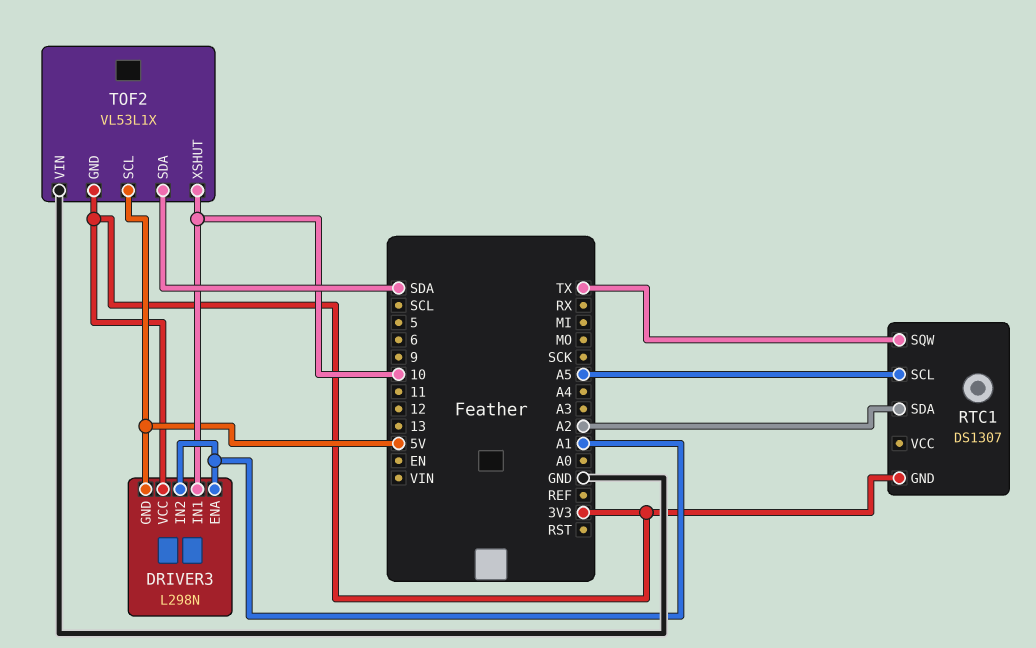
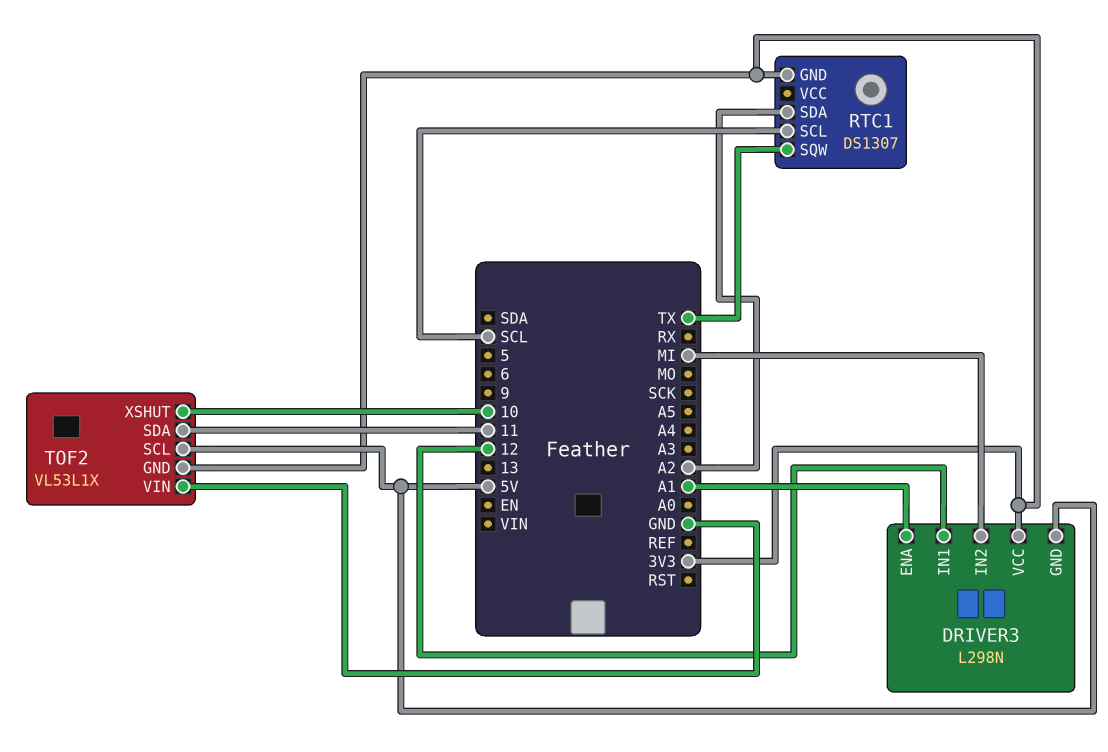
DRIVER3 pin IN1: 10 -> 12
DRIVER3 pin IN2: A1 -> MI
RTC1 pin SCL: A5 -> SCL
TOF2 pin SDA: SDA -> 11

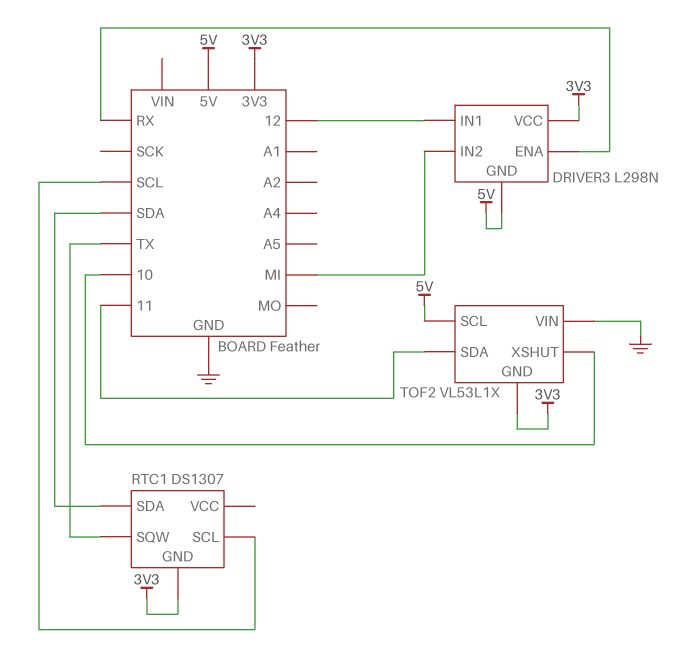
DRIVER3 pin ENA: A1 -> RX
RTC1 pin SDA: A2 -> SDA

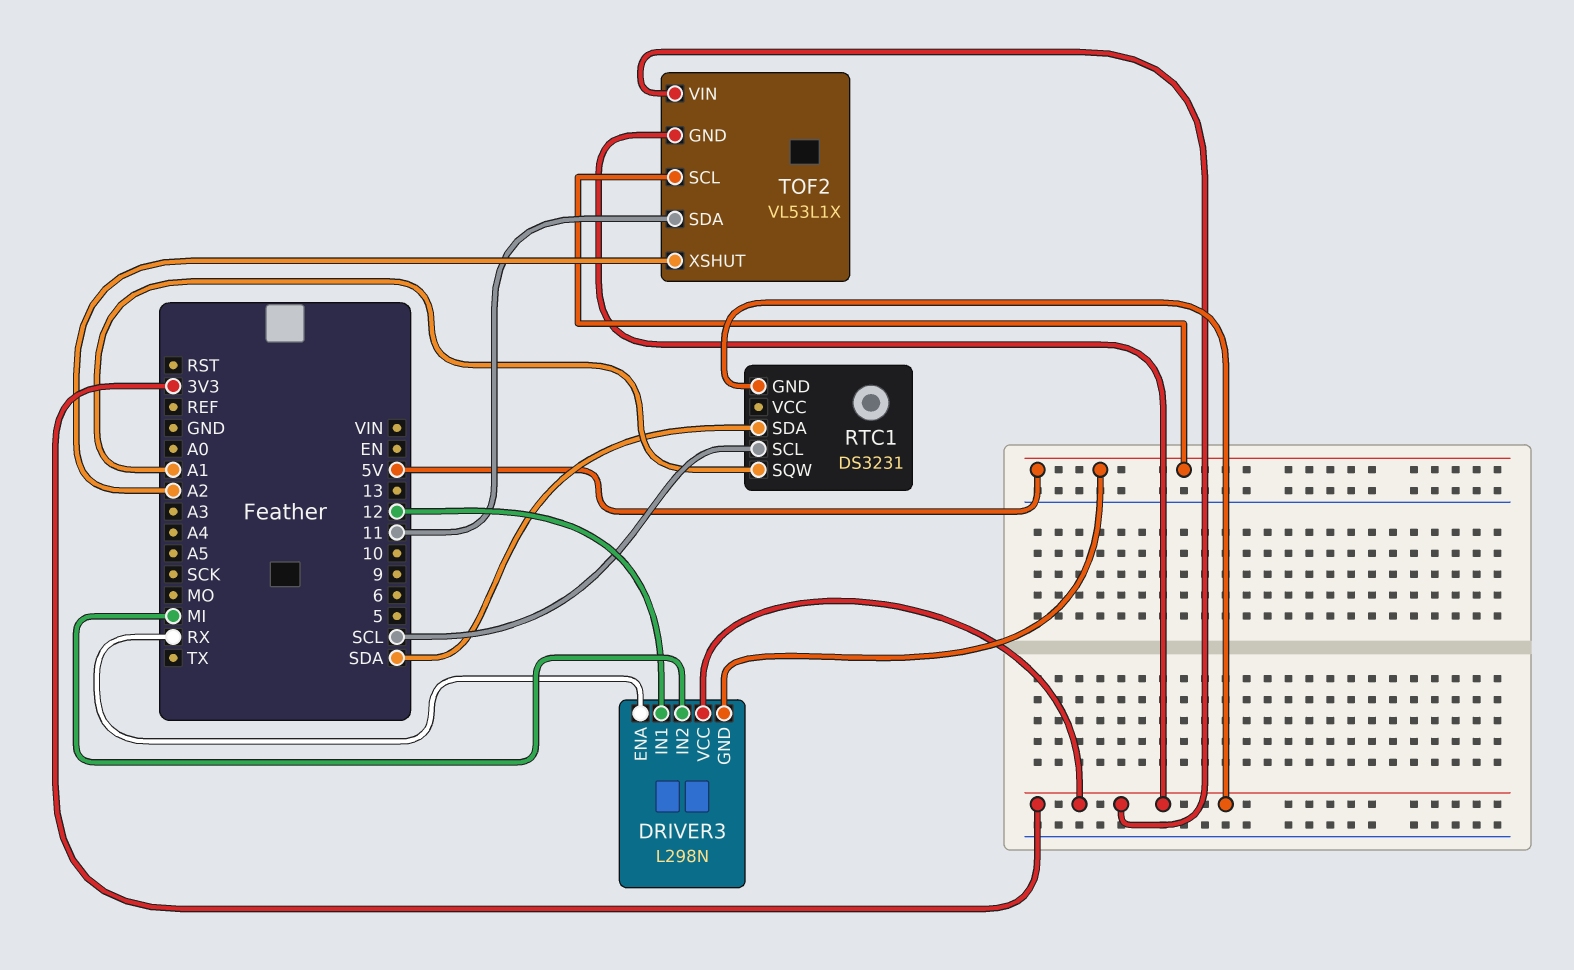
RTC1: DS1307 -> DS3231
RTC1 pin SQW: TX -> A1
TOF2 pin VIN: GND -> 3V3
TOF2 pin XSHUT: 10 -> A2

